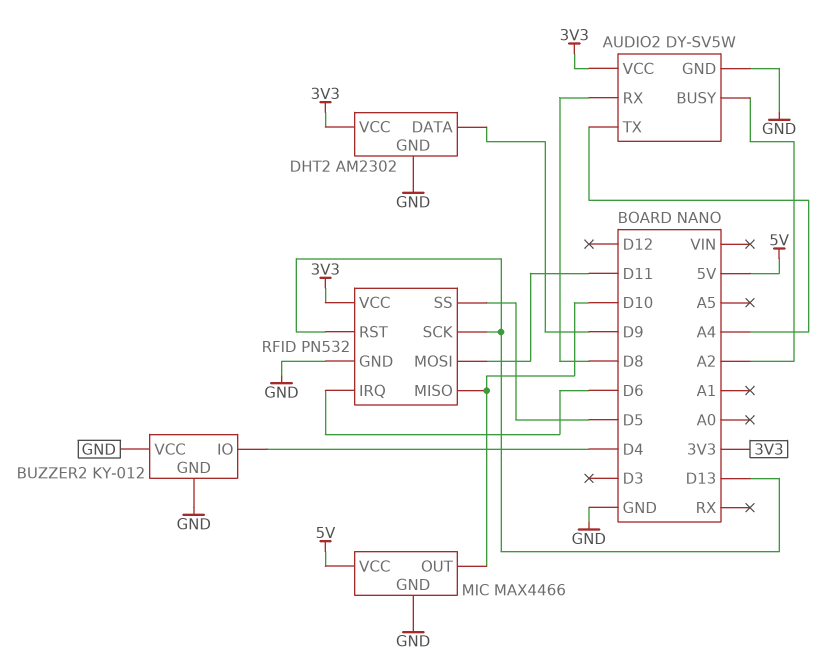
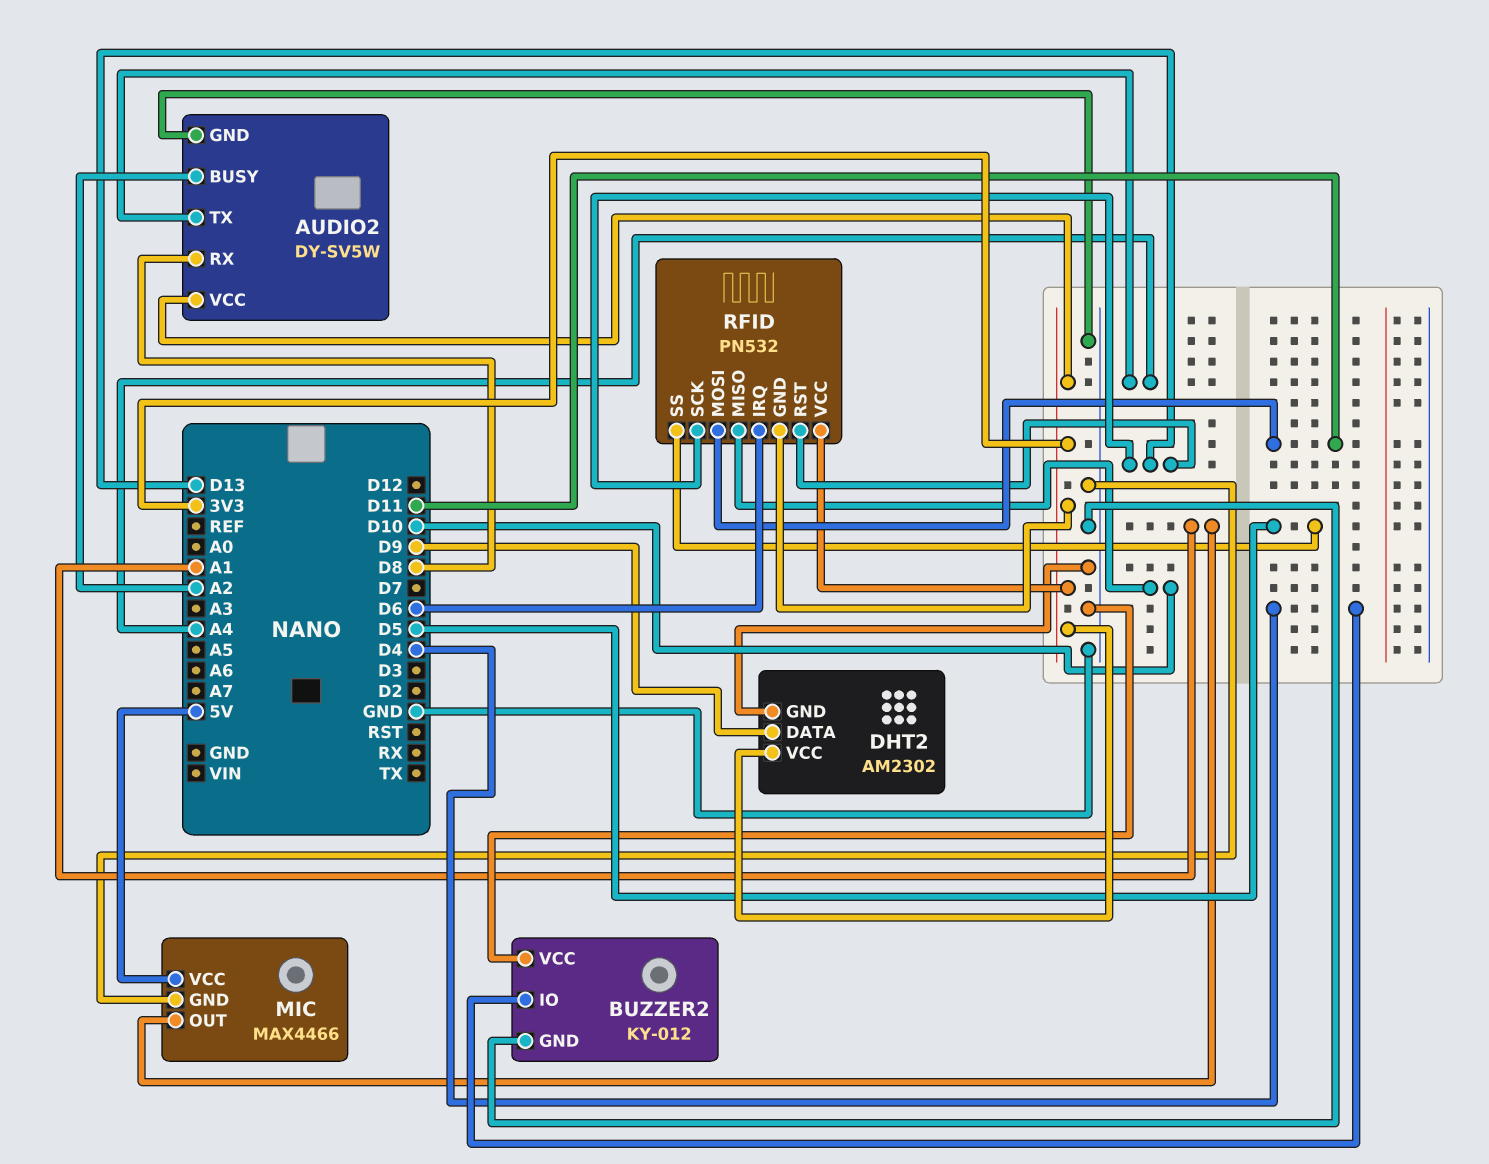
MIC pin OUT: D10 -> A1
RFID pin GND: GND -> 3V3

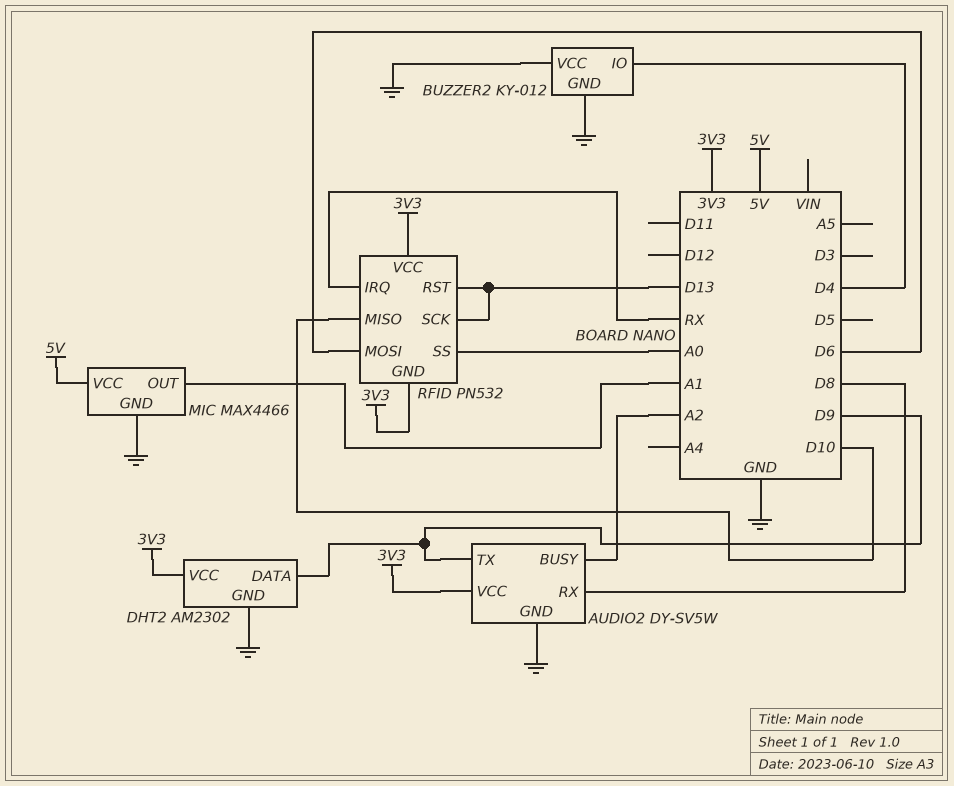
AUDIO2 pin TX: A4 -> D9
RFID pin IRQ: D6 -> RX
RFID pin MOSI: D11 -> D6
RFID pin SS: D5 -> A0

